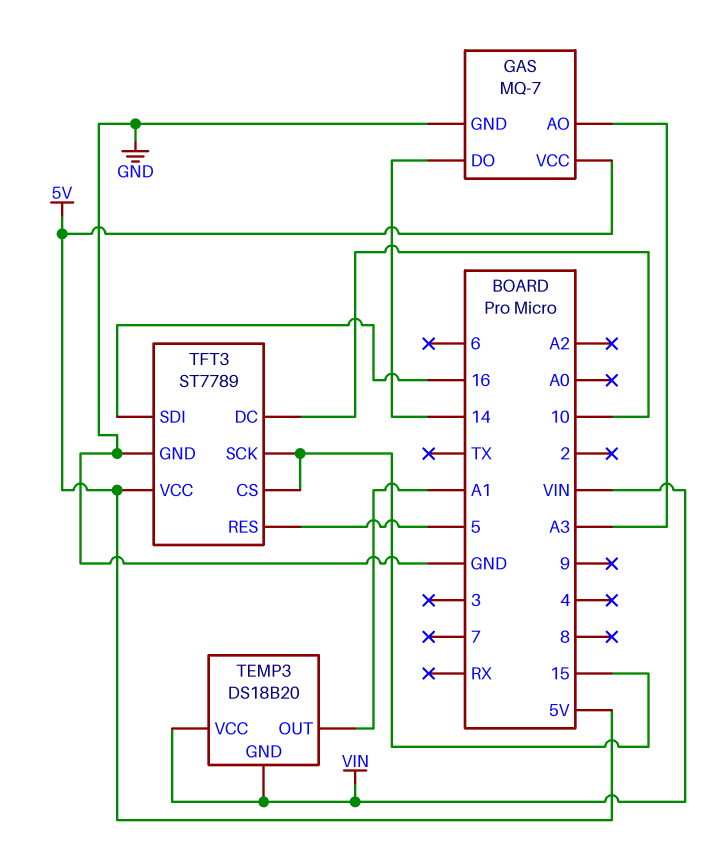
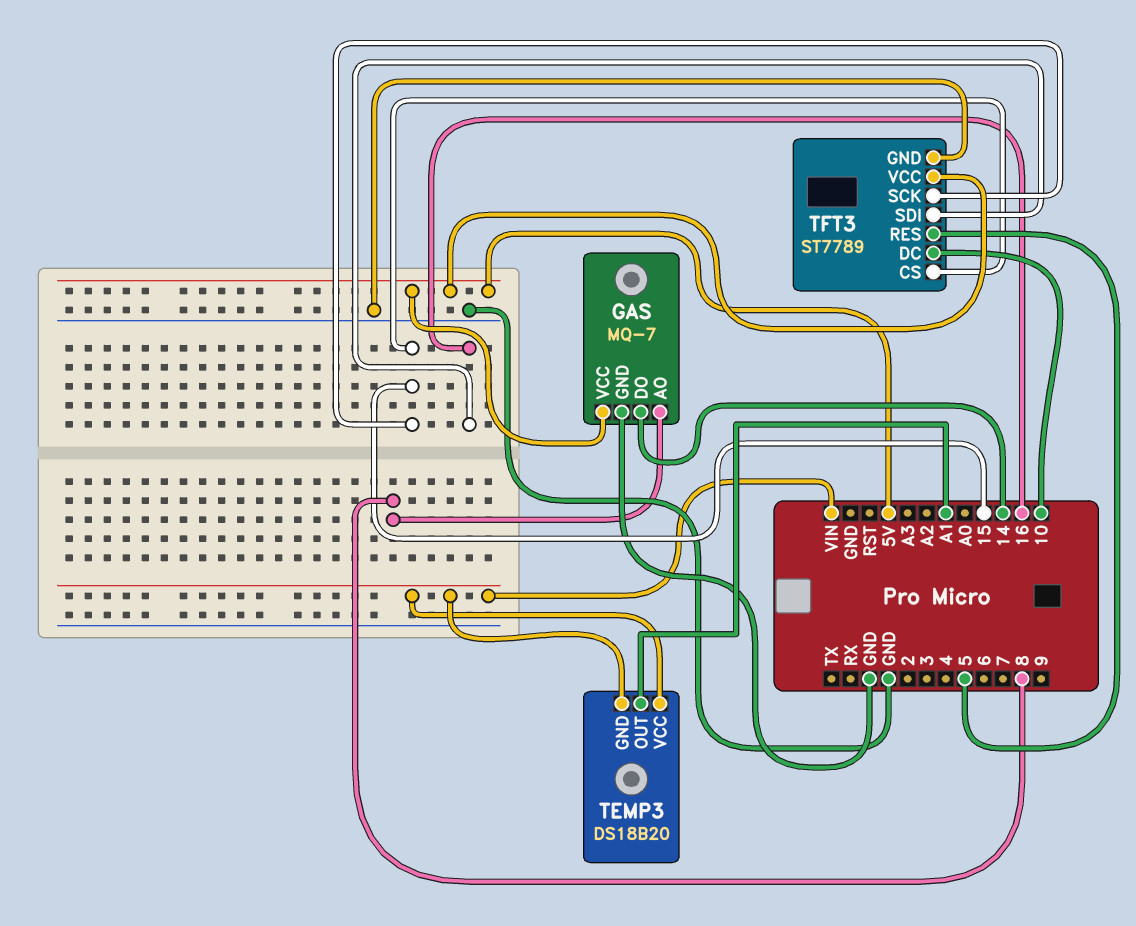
GAS pin AO: A3 -> 8

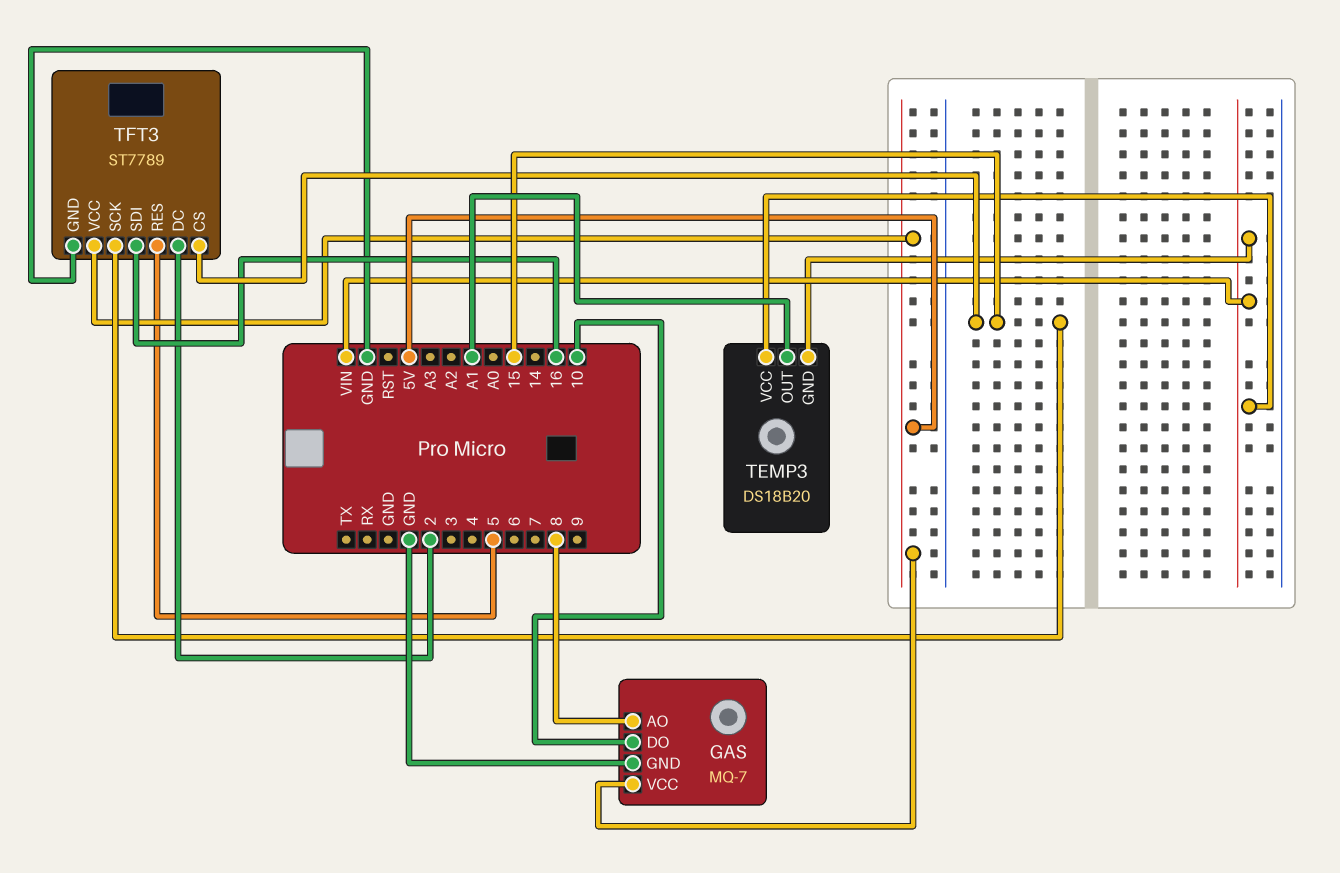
GAS pin DO: 14 -> 10
TFT3 pin DC: 10 -> 2

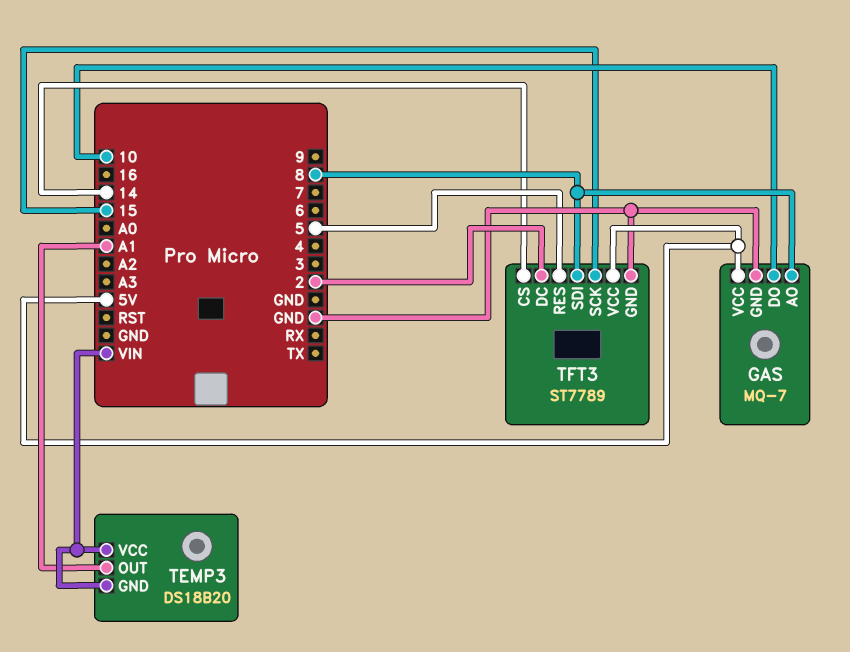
TFT3 pin CS: 15 -> 14
TFT3 pin SDI: 16 -> 8

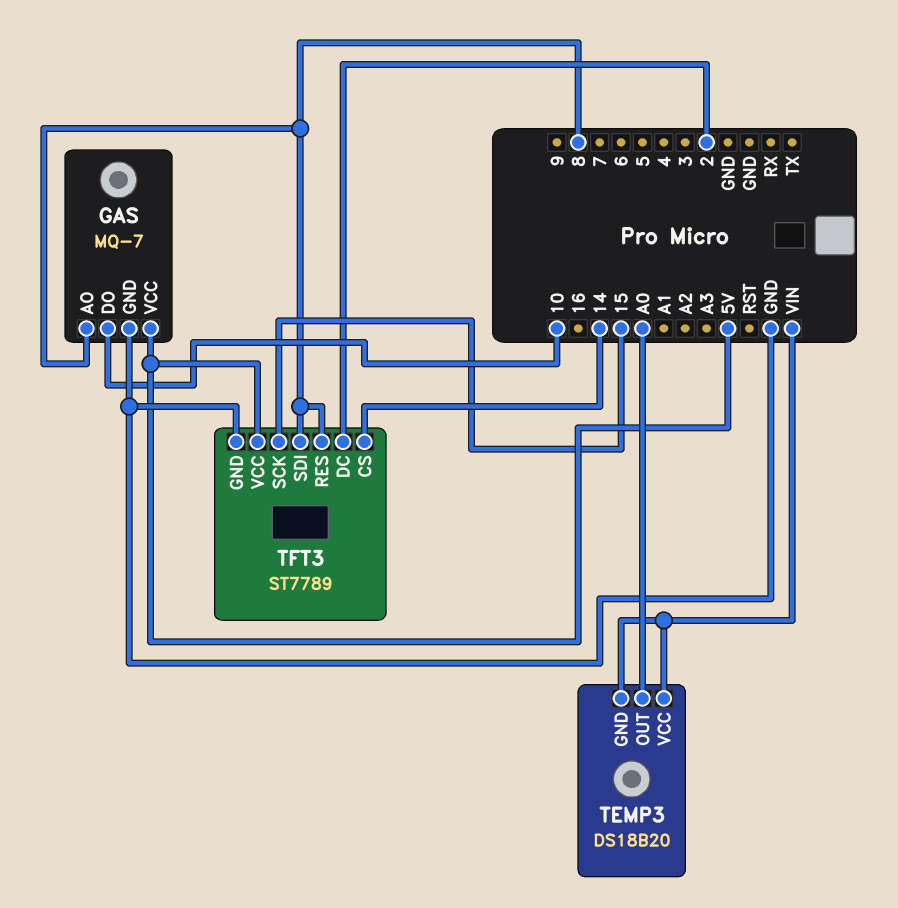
TEMP3 pin OUT: A1 -> A0
TFT3 pin RES: 5 -> 8

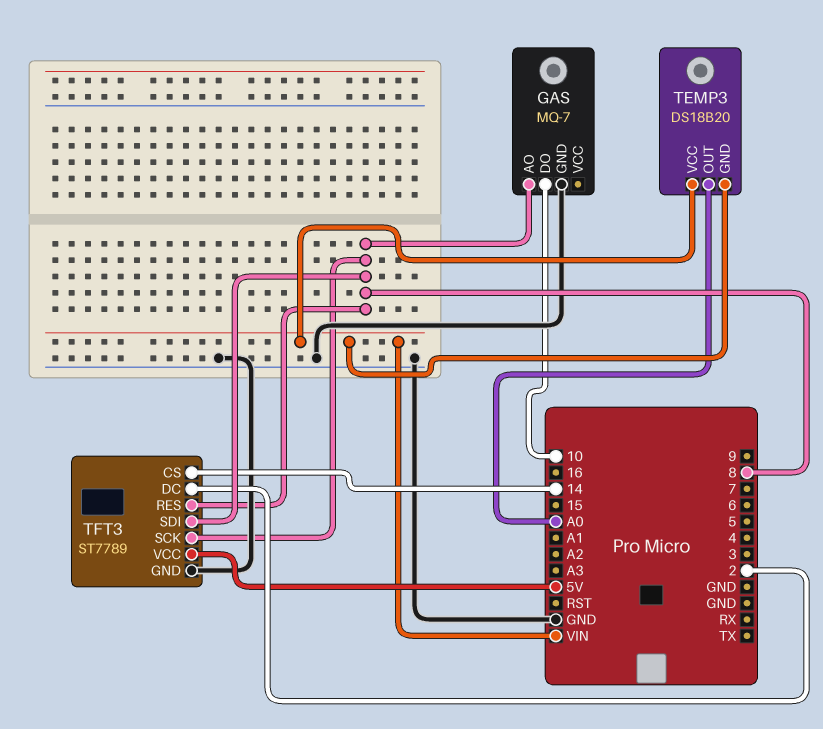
GAS pin VCC: 5V -> none
TFT3 pin SCK: 15 -> 8

